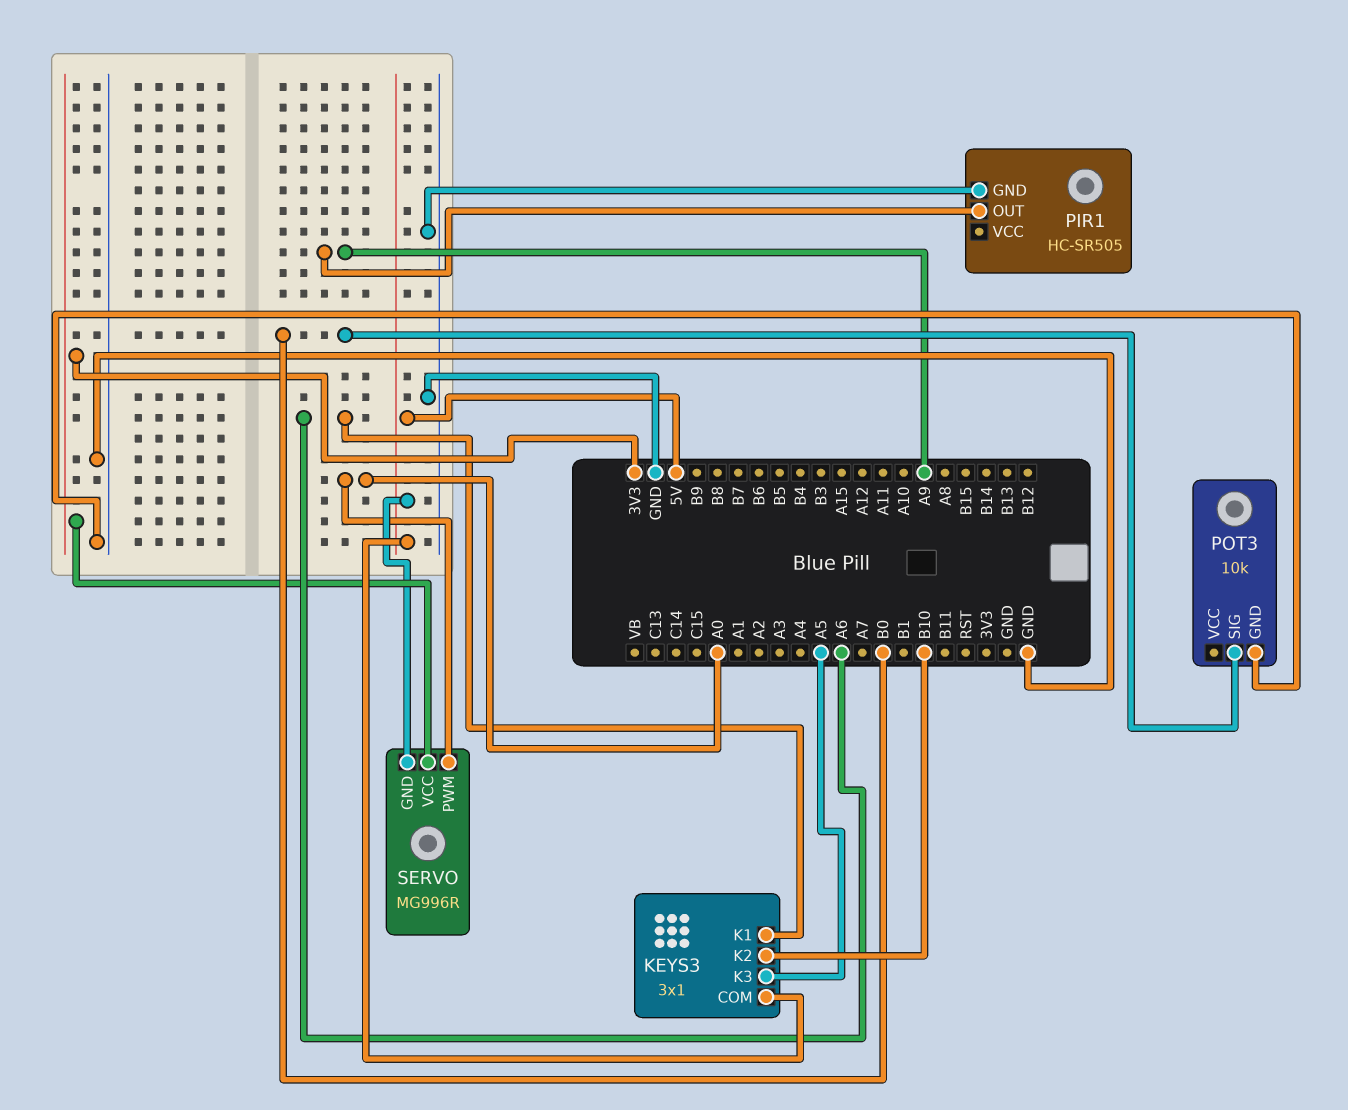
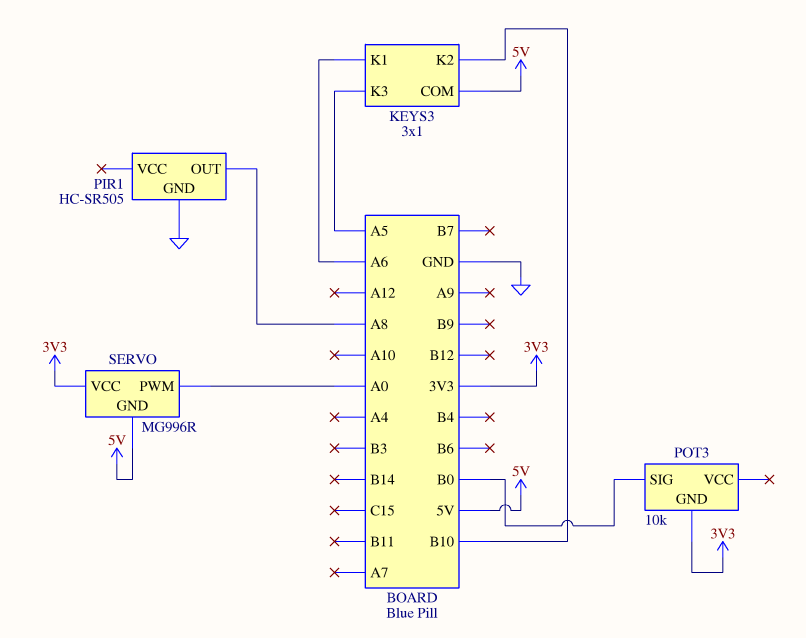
PIR1 pin OUT: A9 -> A8
POT3 pin GND: GND -> 3V3

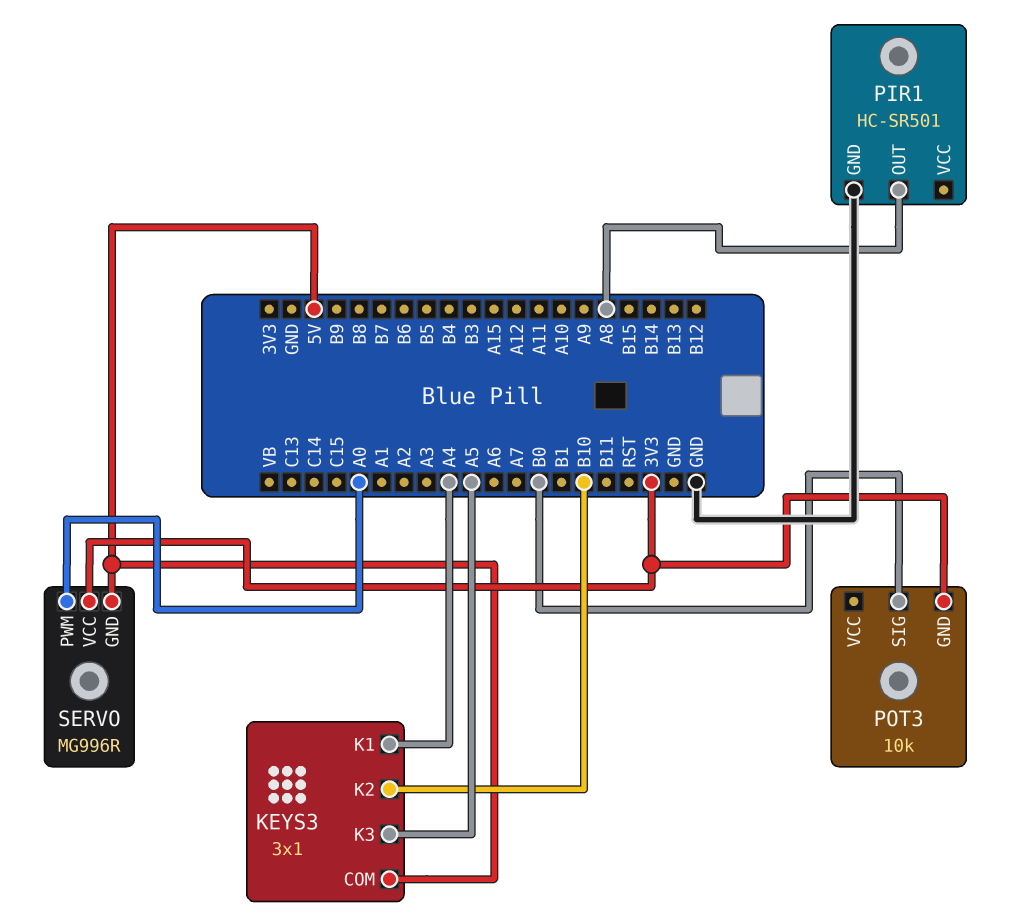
KEYS3 pin K1: A6 -> A4
PIR1: HC-SR505 -> HC-SR501

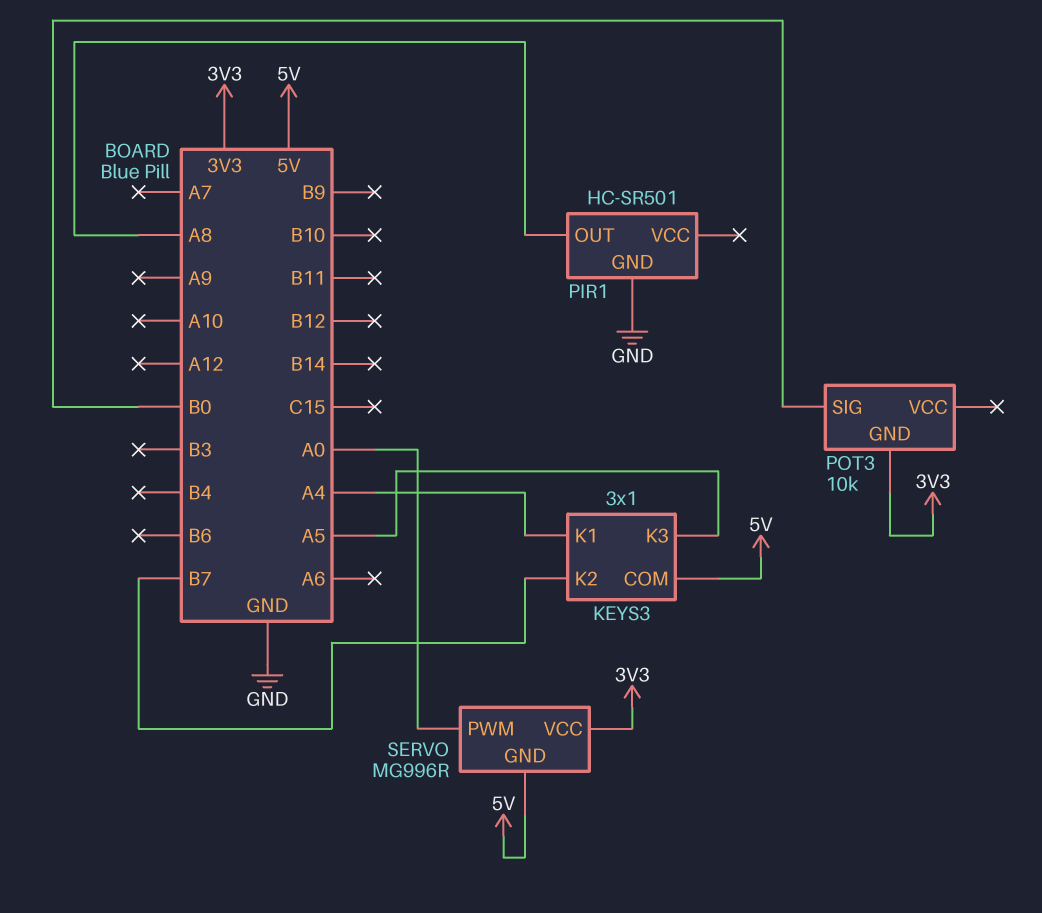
KEYS3 pin K2: B10 -> B7

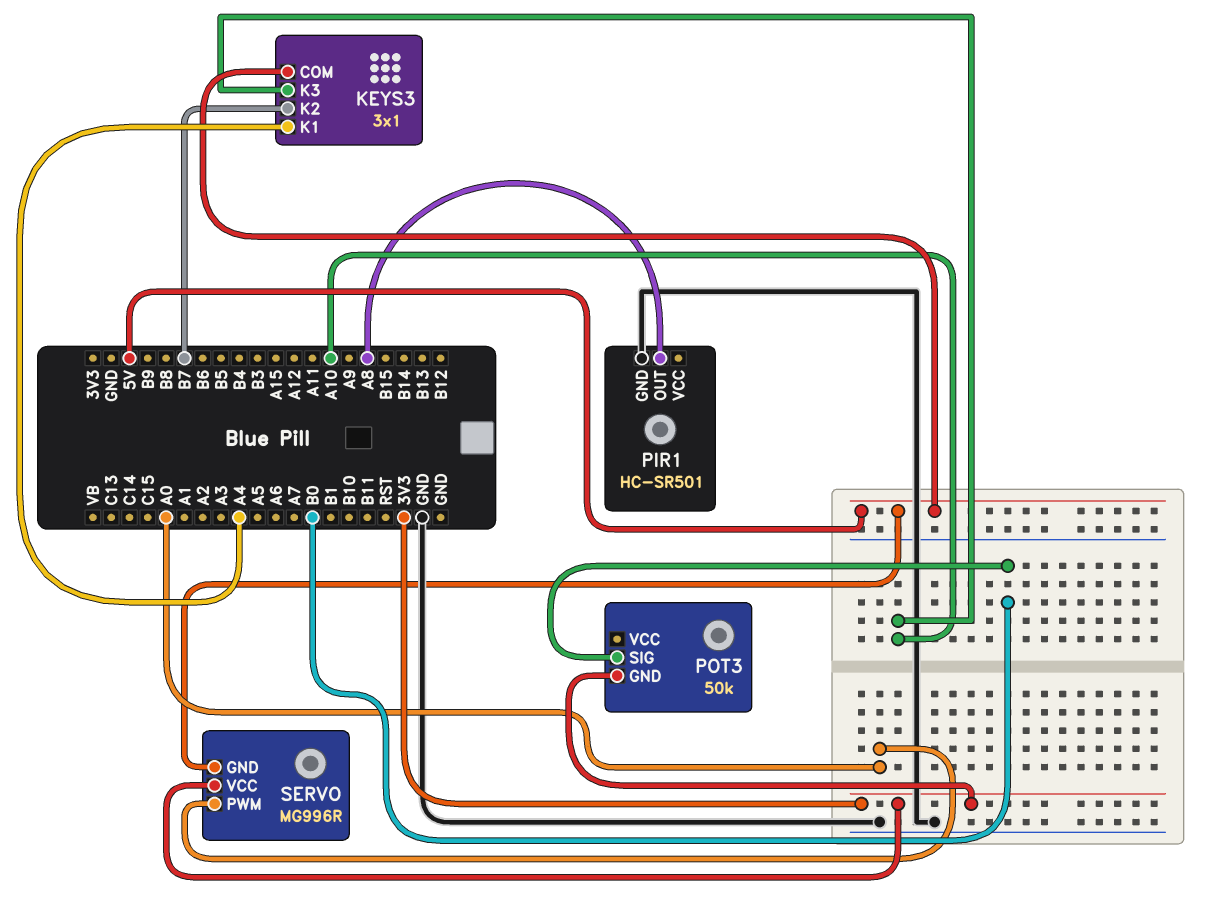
KEYS3 pin K3: A5 -> A10
POT3: 10k -> 50k

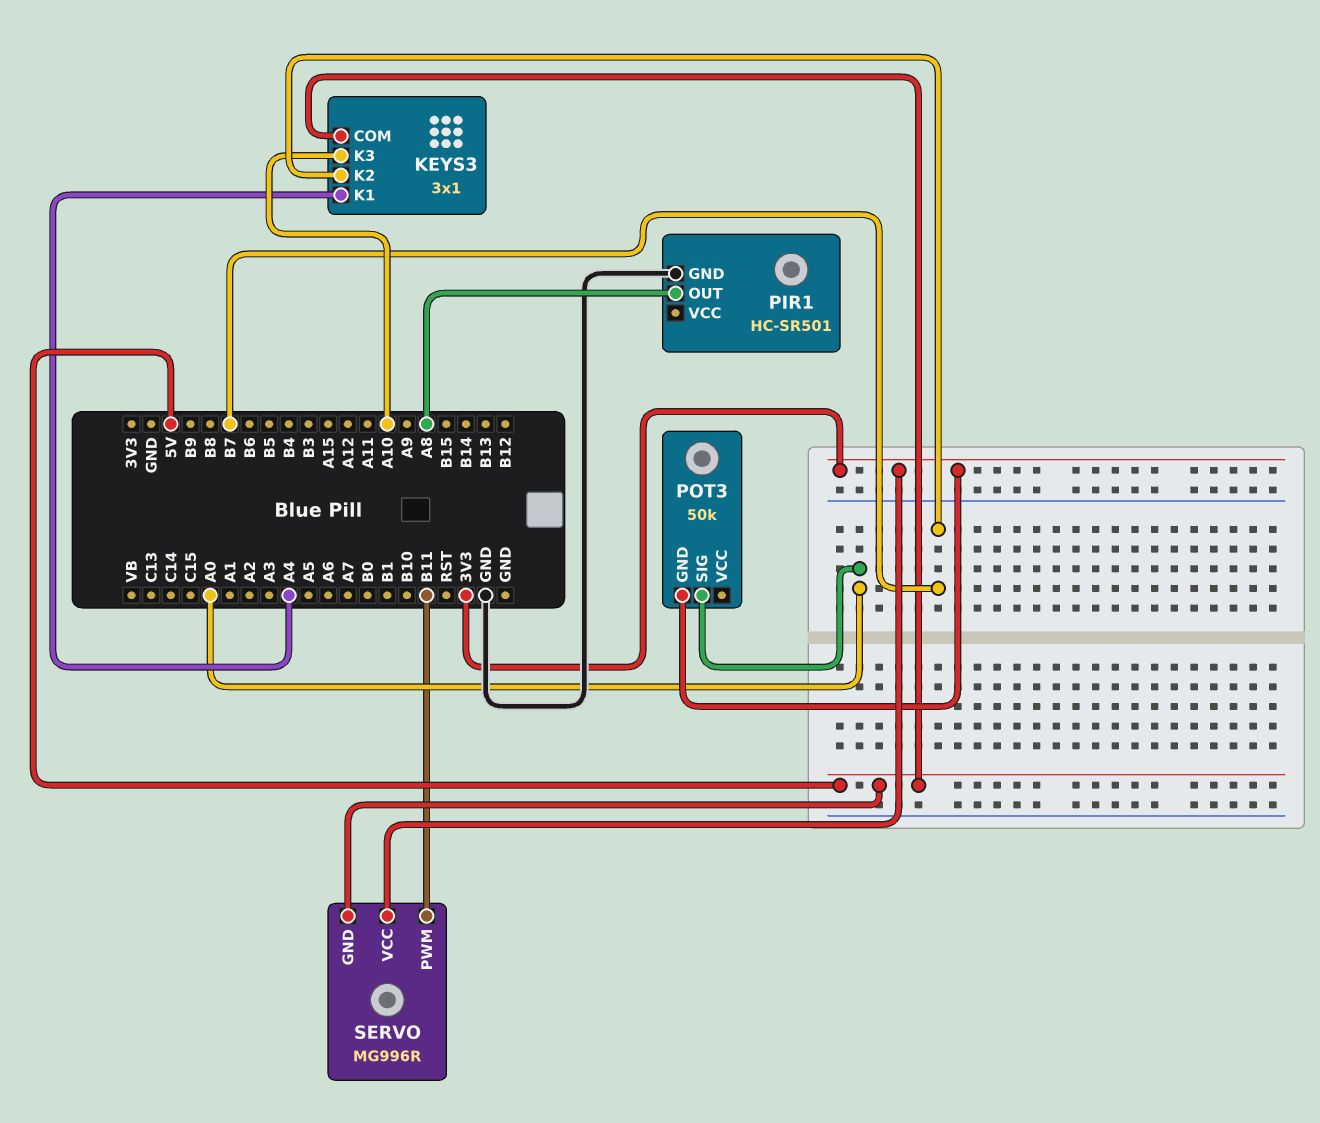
POT3 pin SIG: B0 -> A0
SERVO pin PWM: A0 -> B11

